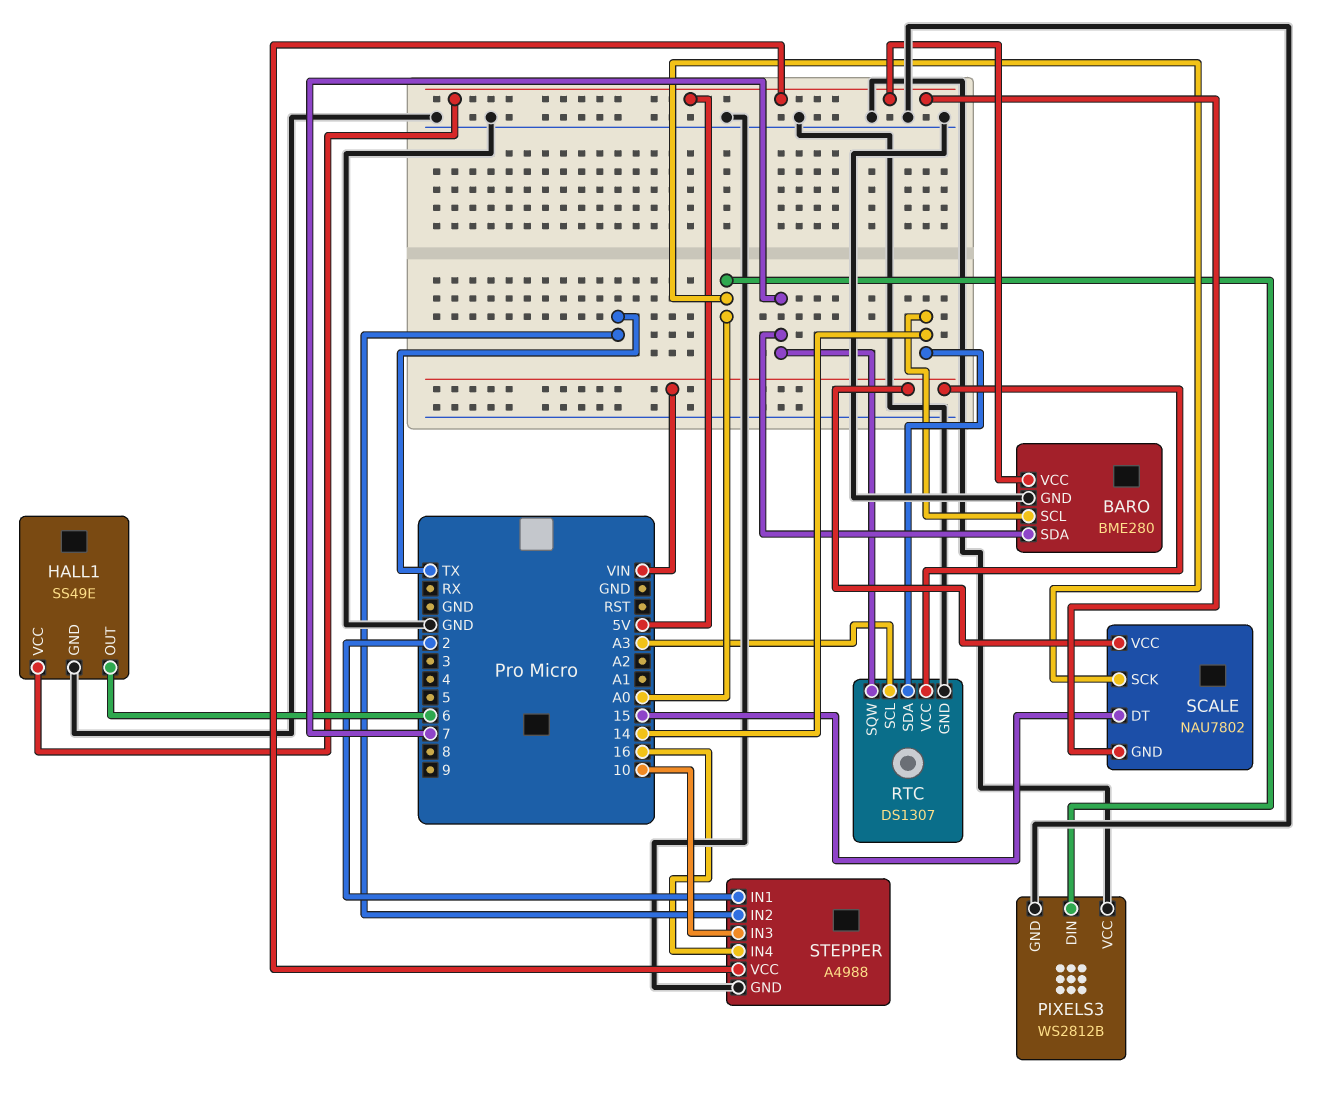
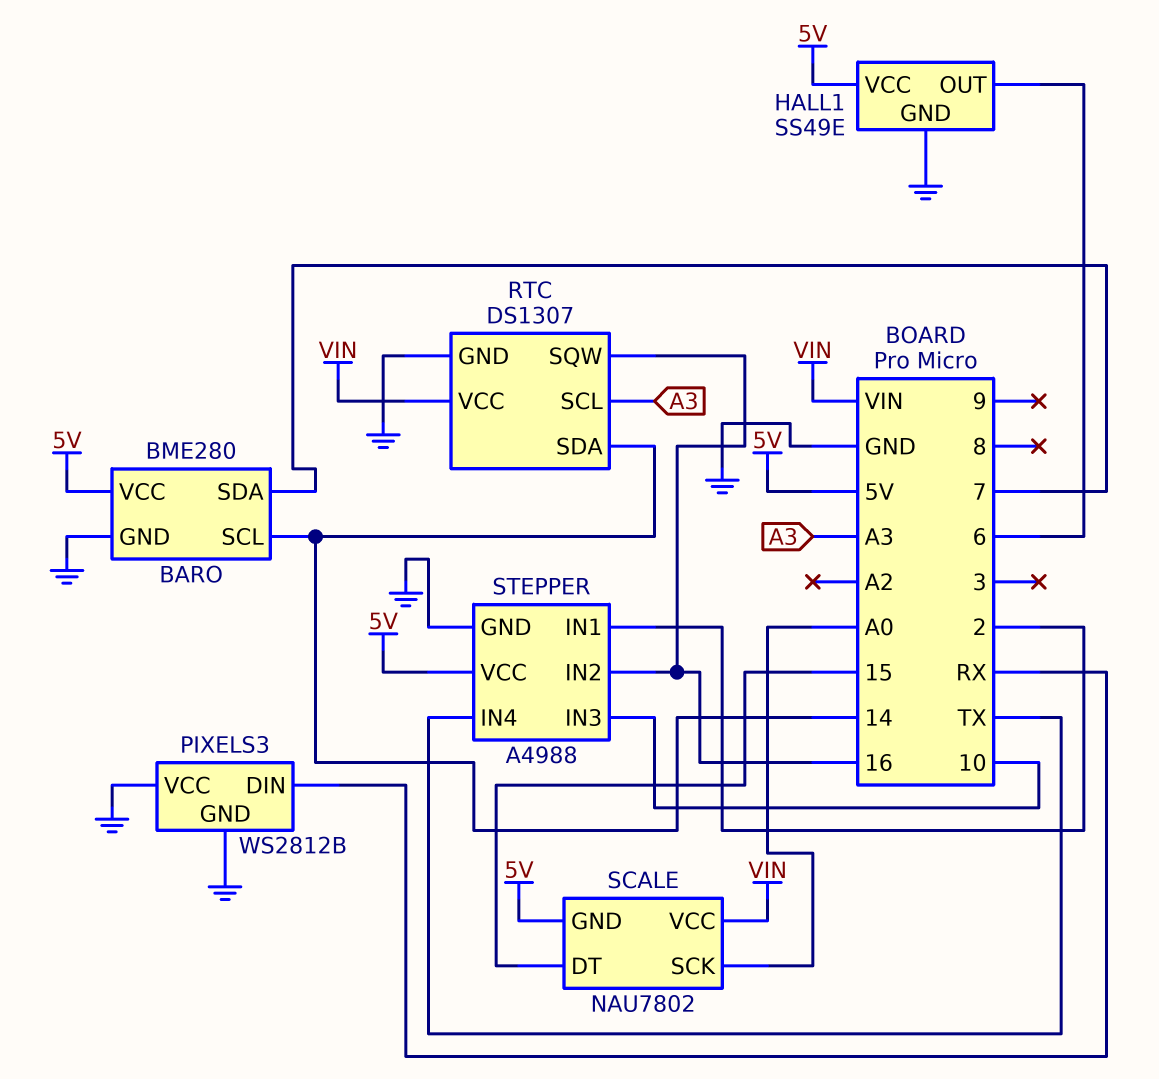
PIXELS3 pin DIN: A0 -> RX
RTC pin SQW: 7 -> 16
STEPPER pin IN2: TX -> 16
STEPPER pin IN4: 16 -> TX

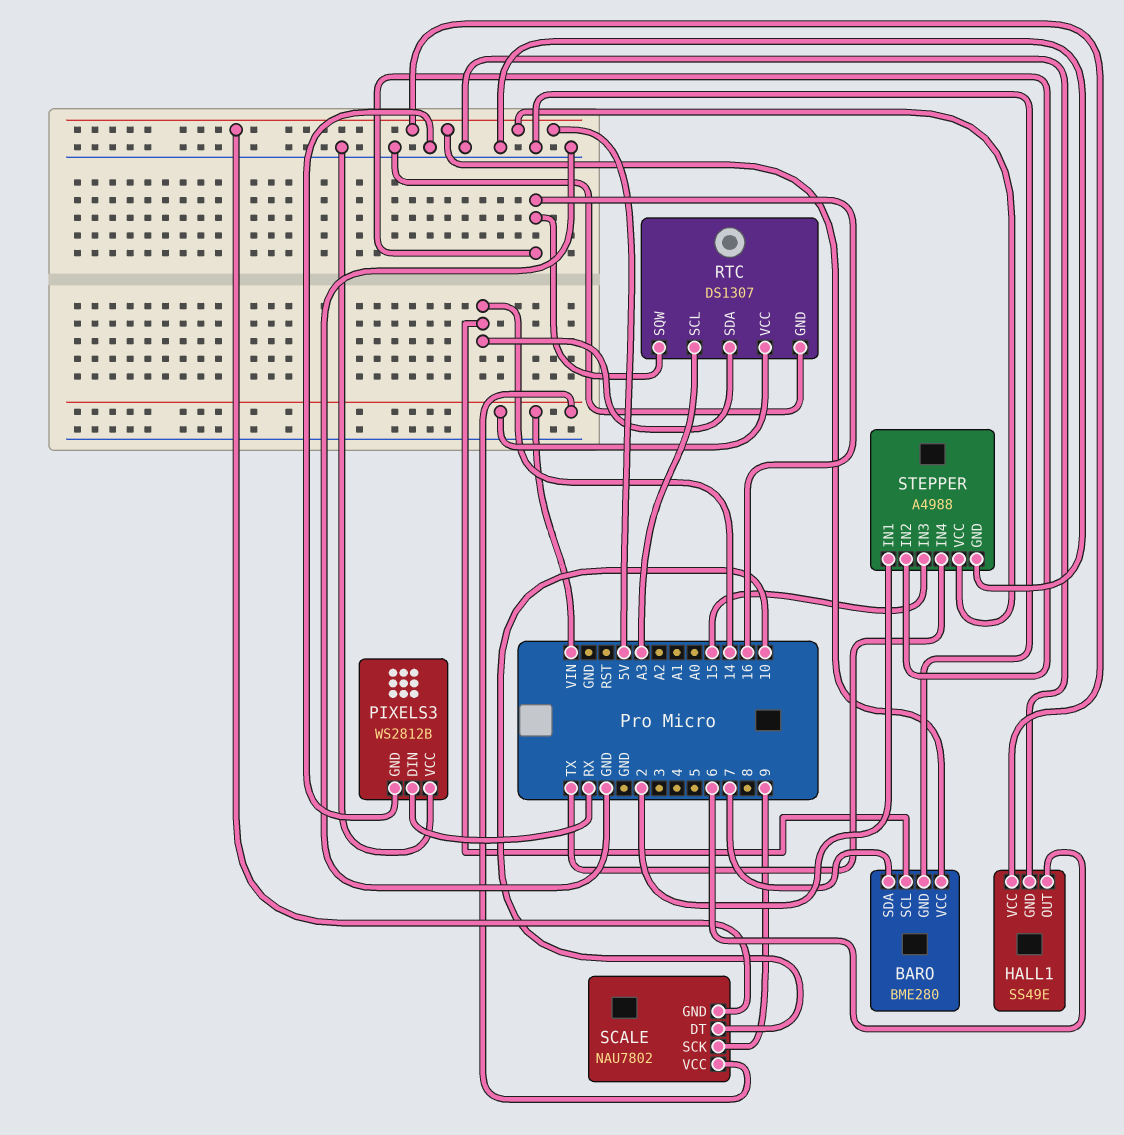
SCALE pin DT: 15 -> 10
SCALE pin SCK: A0 -> 9
STEPPER pin IN3: 10 -> 15

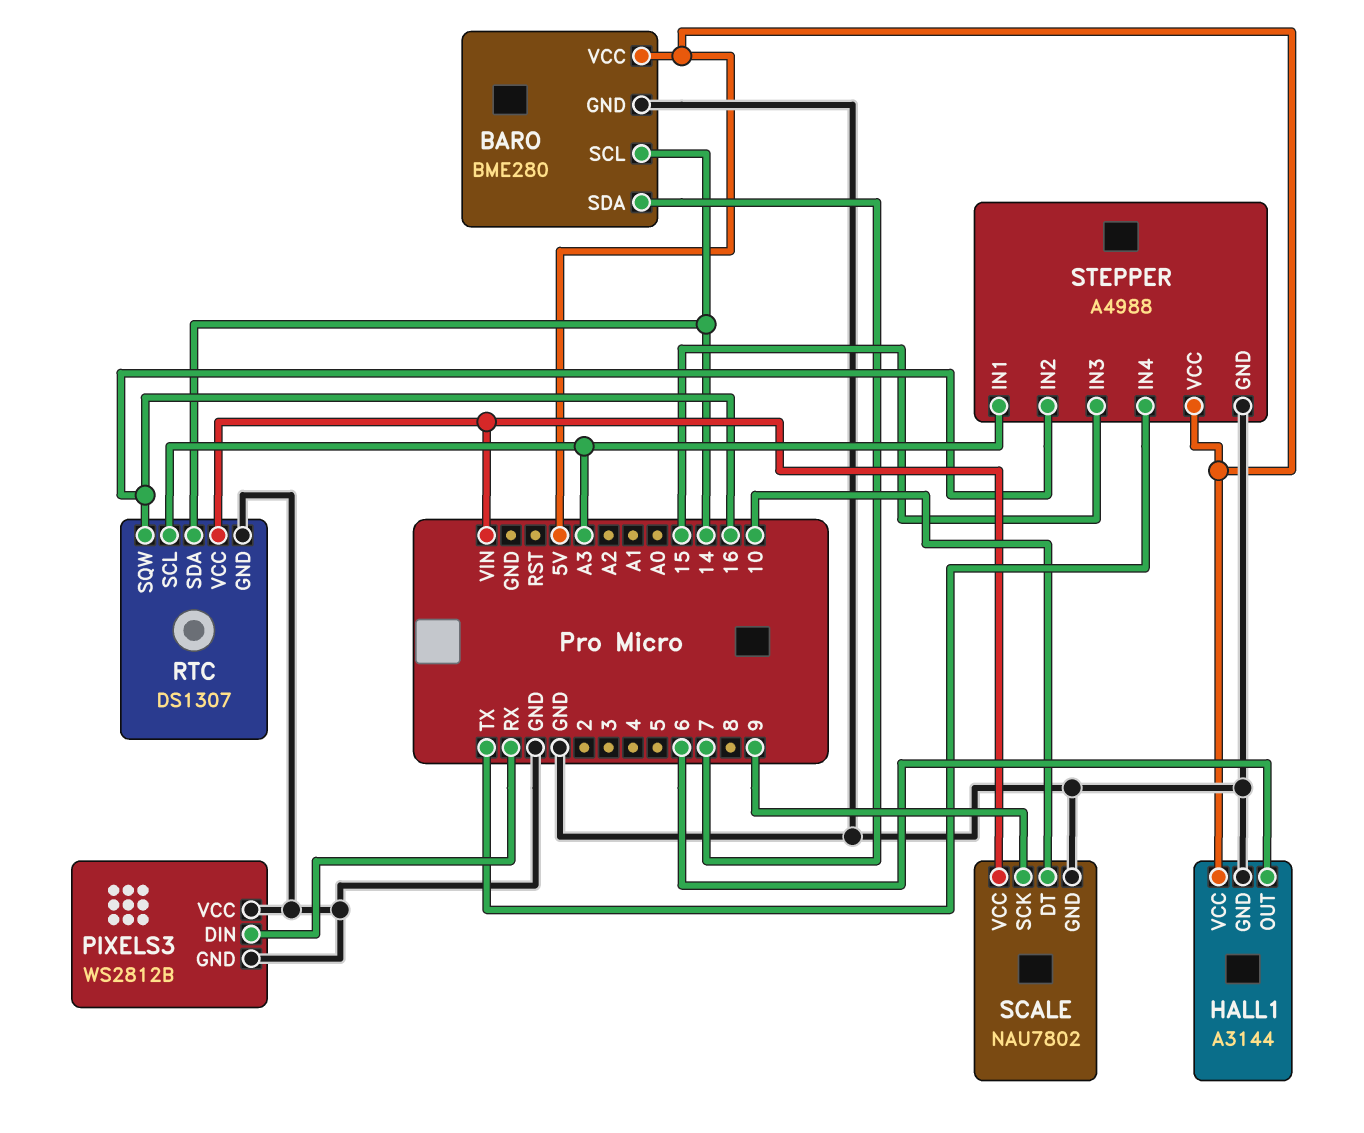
HALL1: SS49E -> A3144
SCALE pin GND: 5V -> GND
STEPPER pin IN1: 2 -> A3

